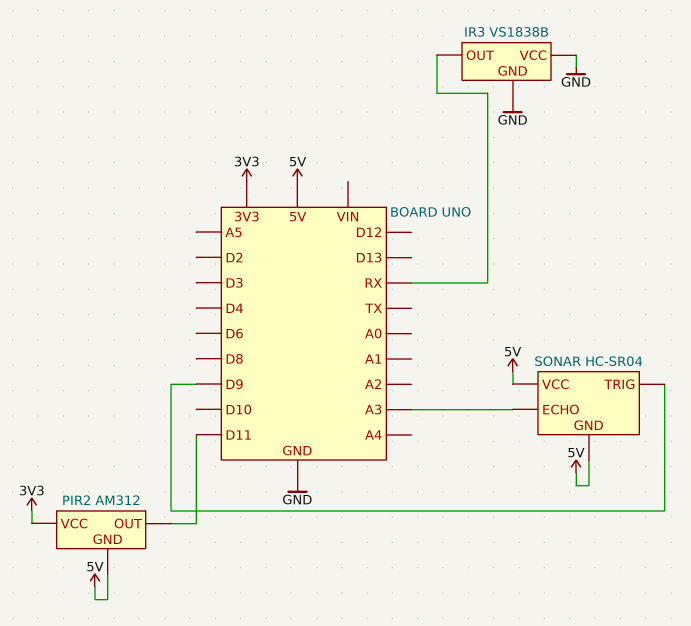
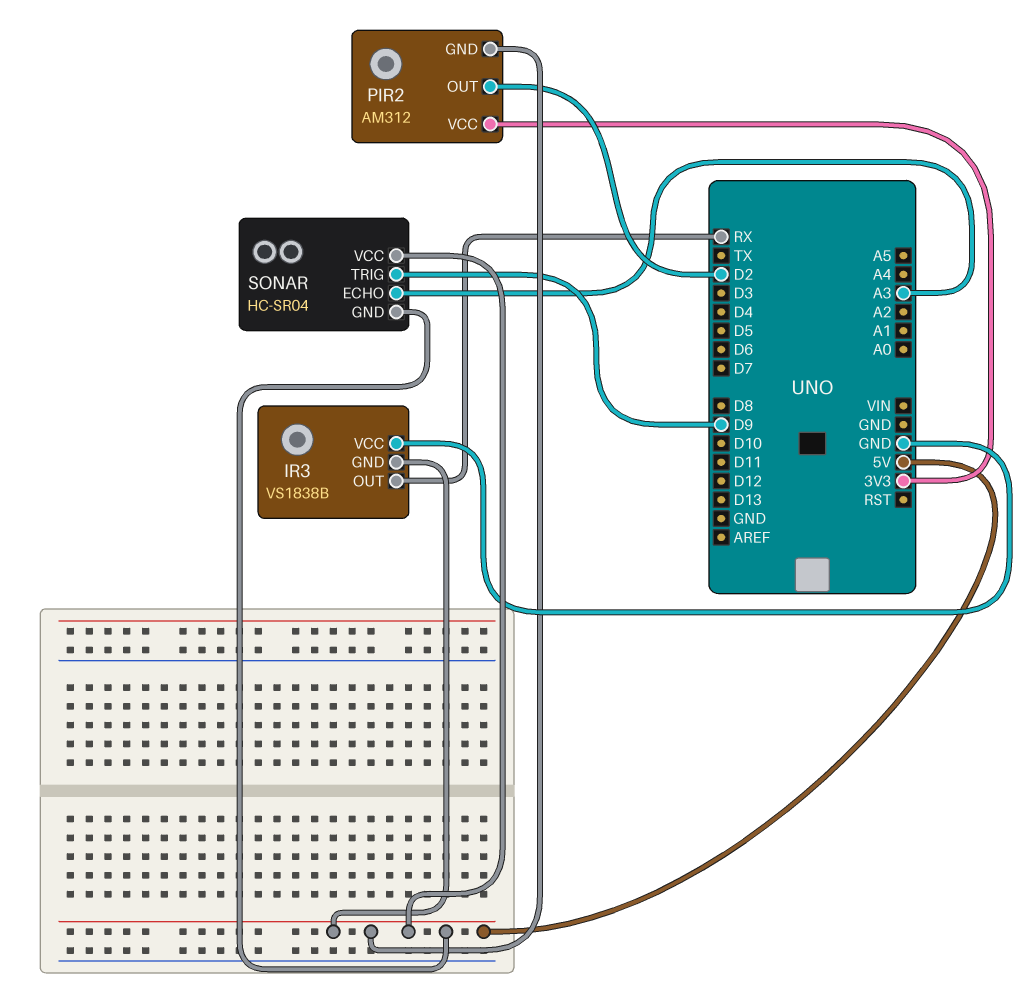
IR3 pin GND: GND -> 5V
PIR2 pin OUT: D11 -> D2

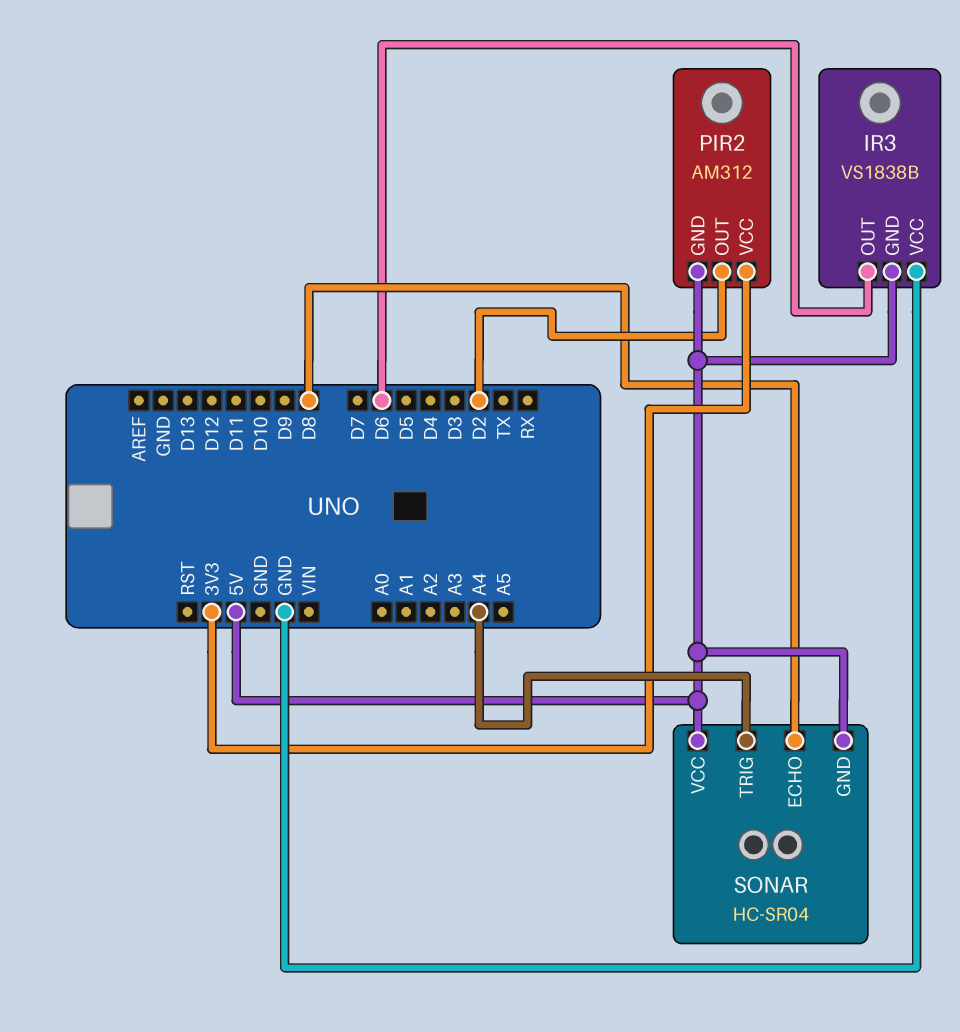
IR3 pin OUT: RX -> D6
SONAR pin ECHO: A3 -> D8
SONAR pin TRIG: D9 -> A4

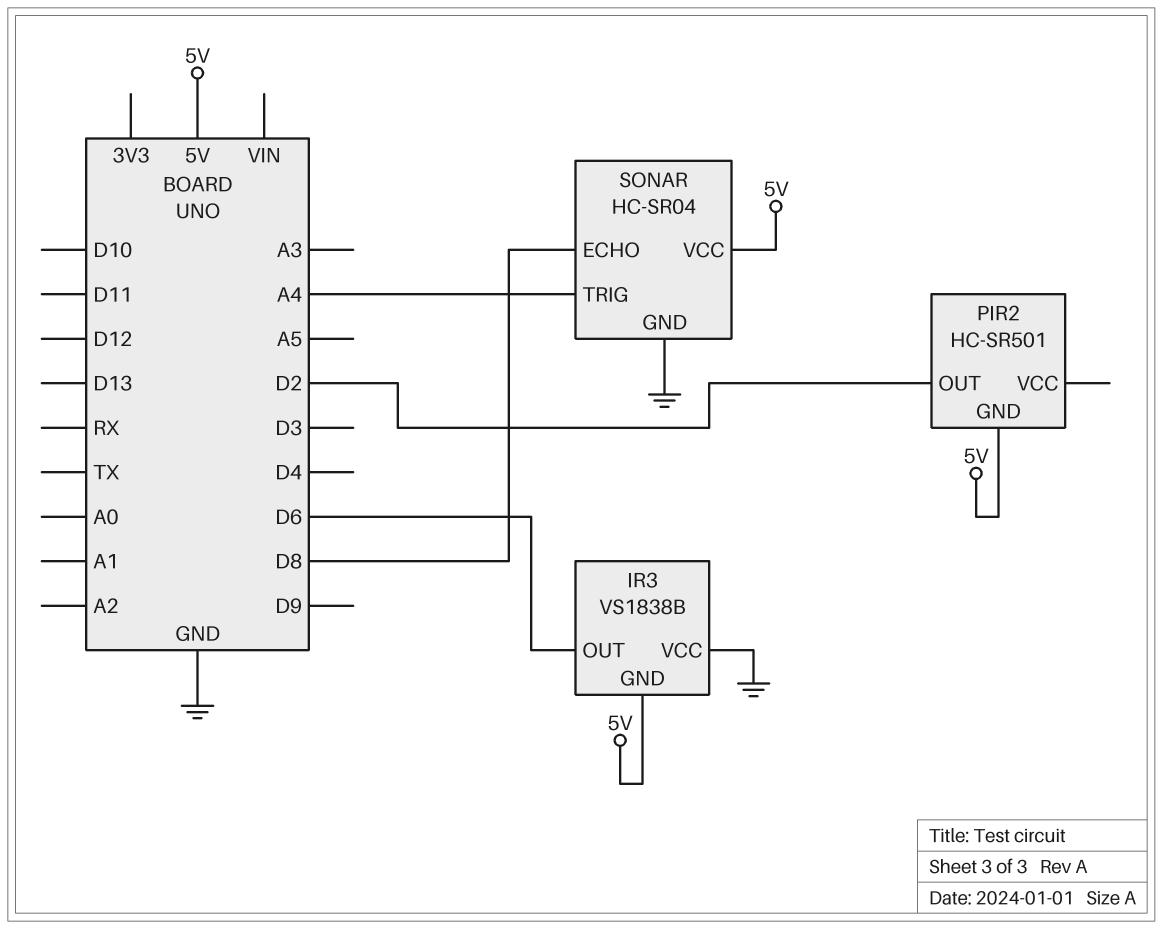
PIR2: AM312 -> HC-SR501
PIR2 pin VCC: 3V3 -> none
SONAR pin GND: 5V -> GND

